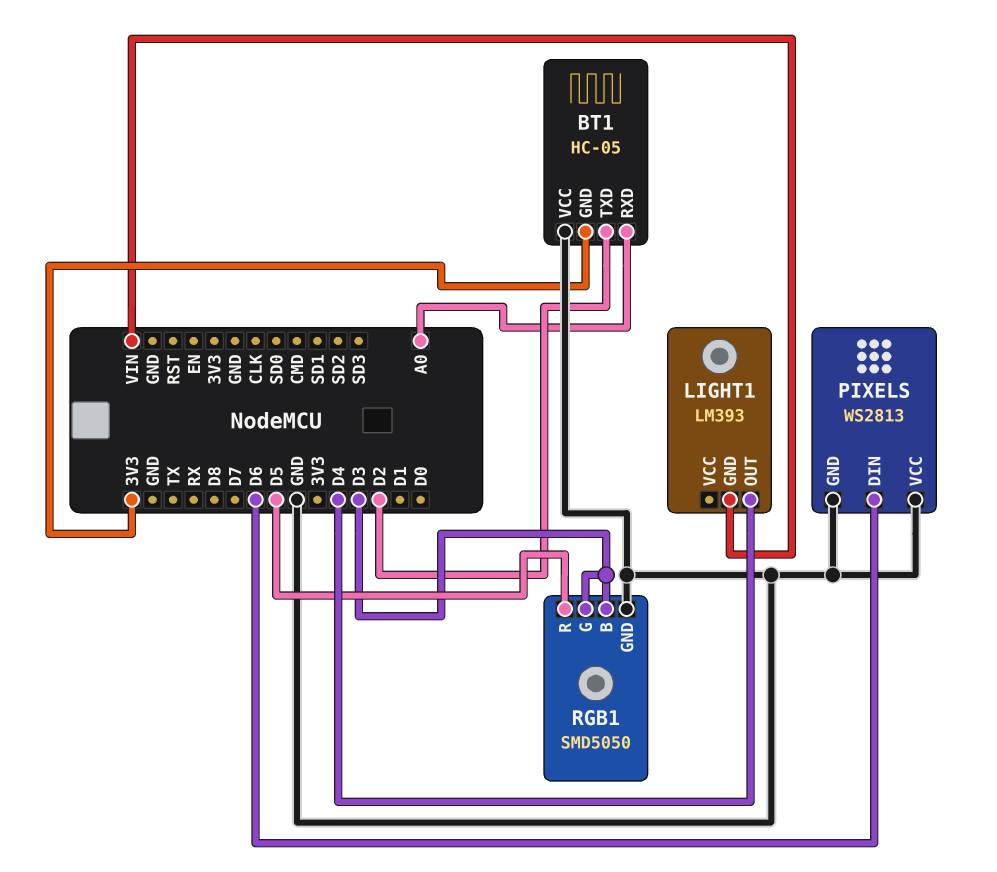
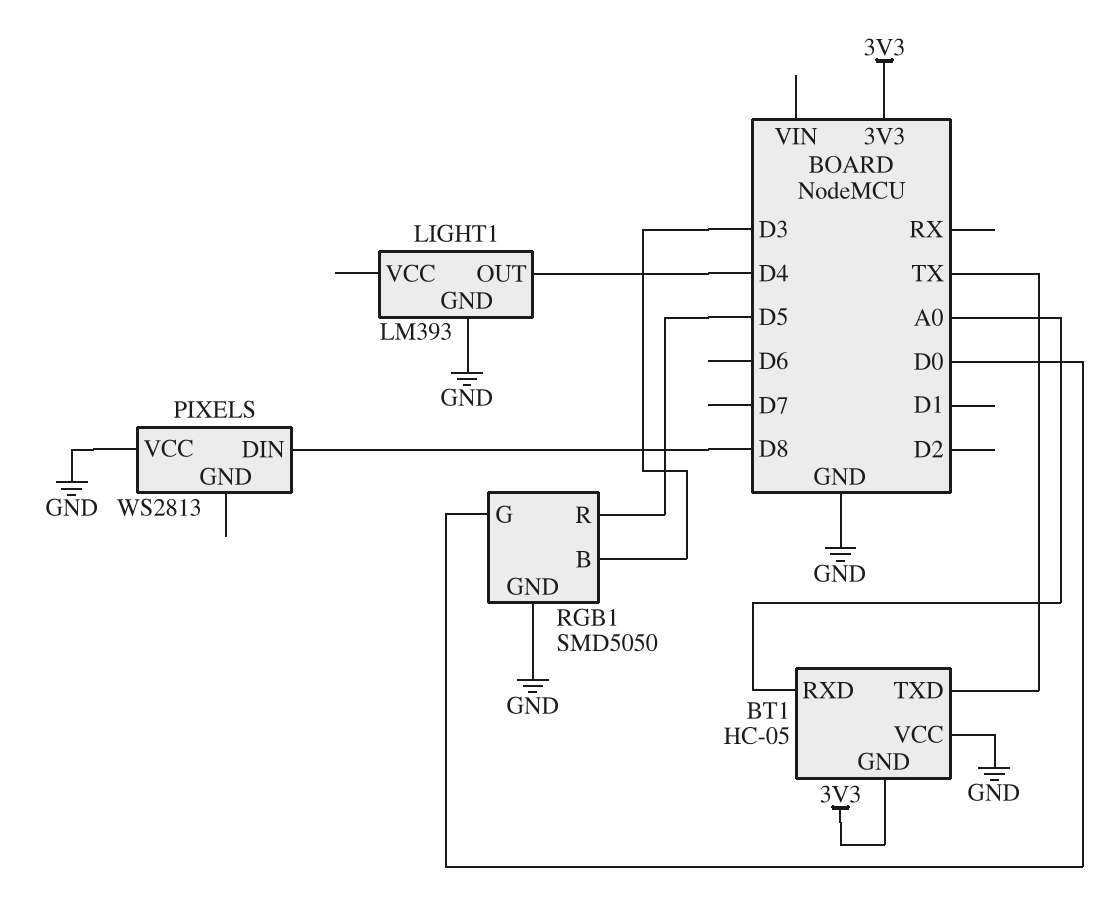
BT1 pin TXD: D2 -> TX
LIGHT1 pin GND: VIN -> GND
PIXELS pin DIN: D6 -> D8
PIXELS pin GND: GND -> none
RGB1 pin G: D3 -> D0

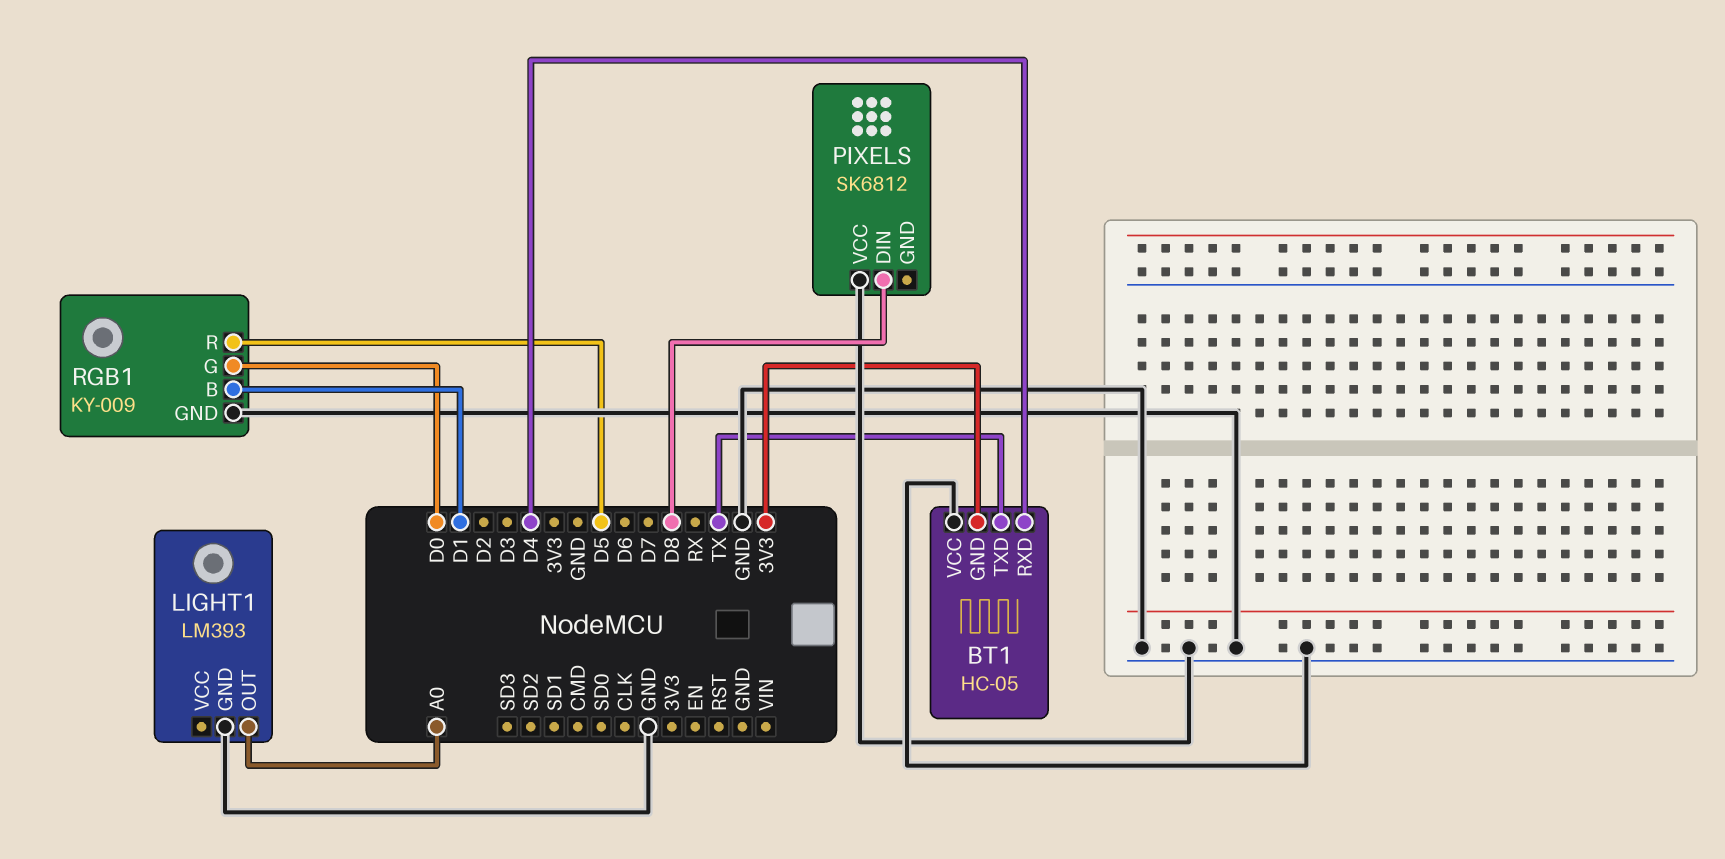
BT1 pin RXD: A0 -> D4
LIGHT1 pin OUT: D4 -> A0
PIXELS: WS2813 -> SK6812
RGB1: SMD5050 -> KY-009
RGB1 pin B: D3 -> D1

